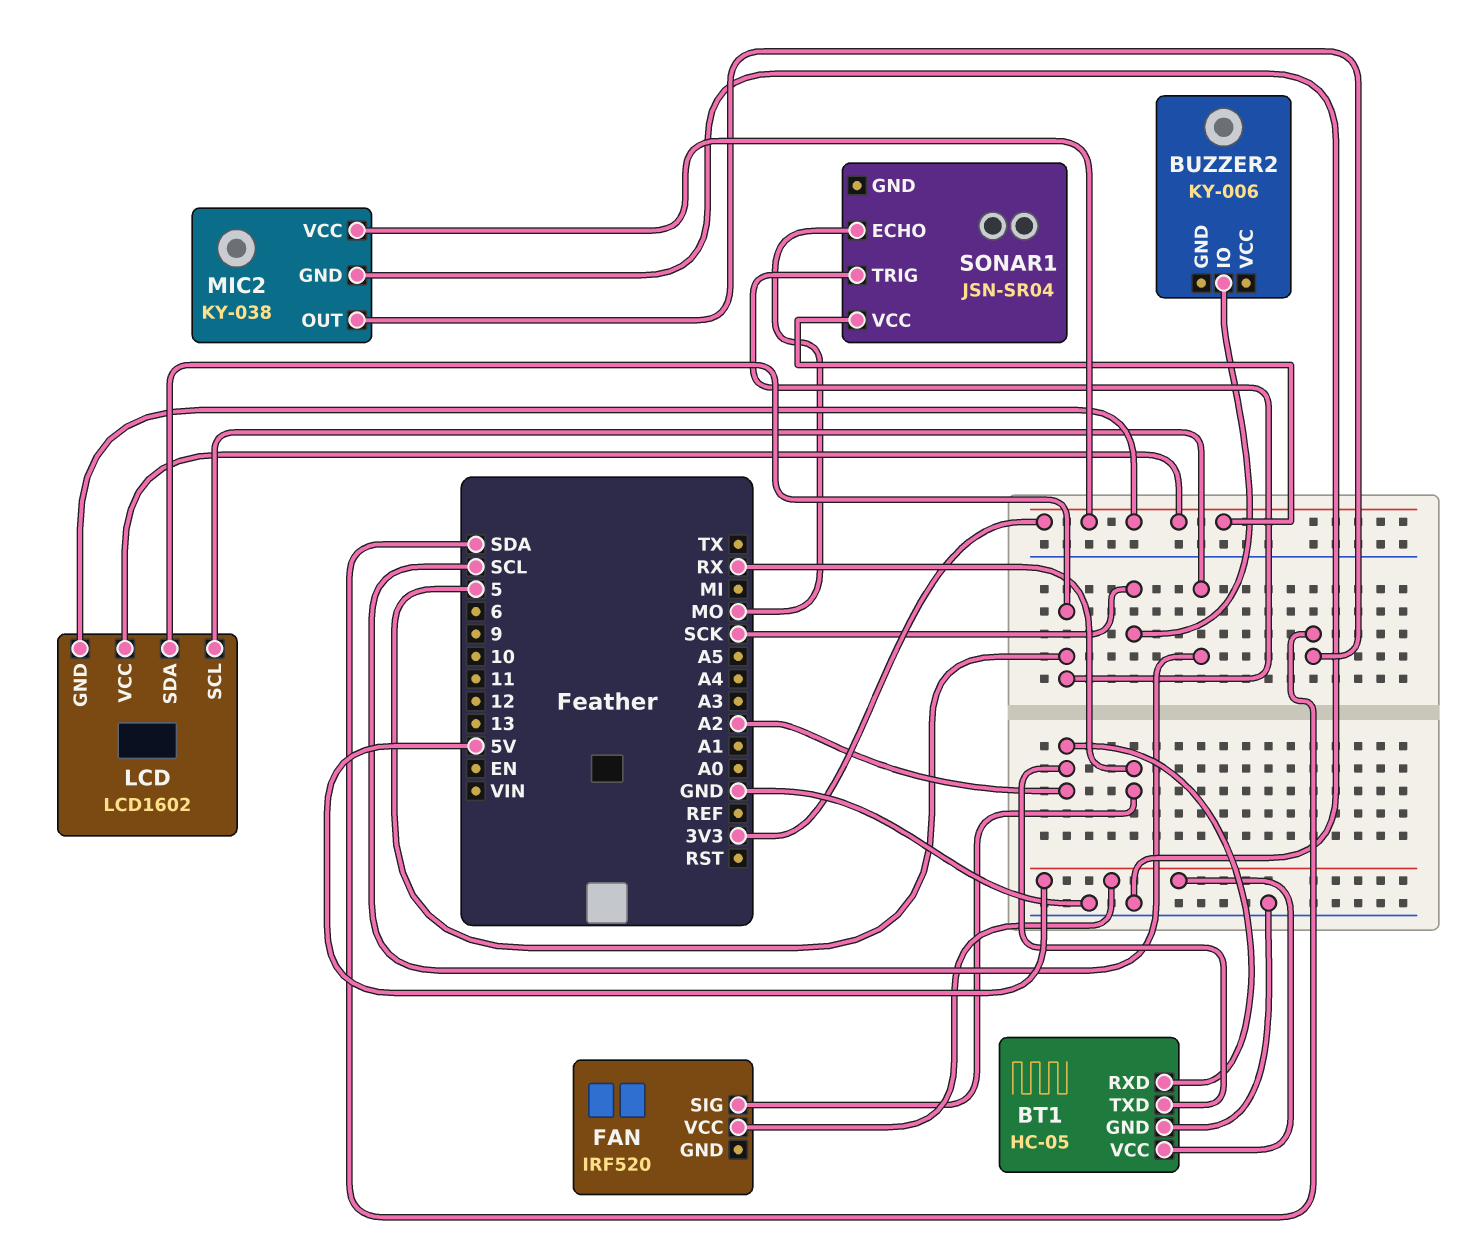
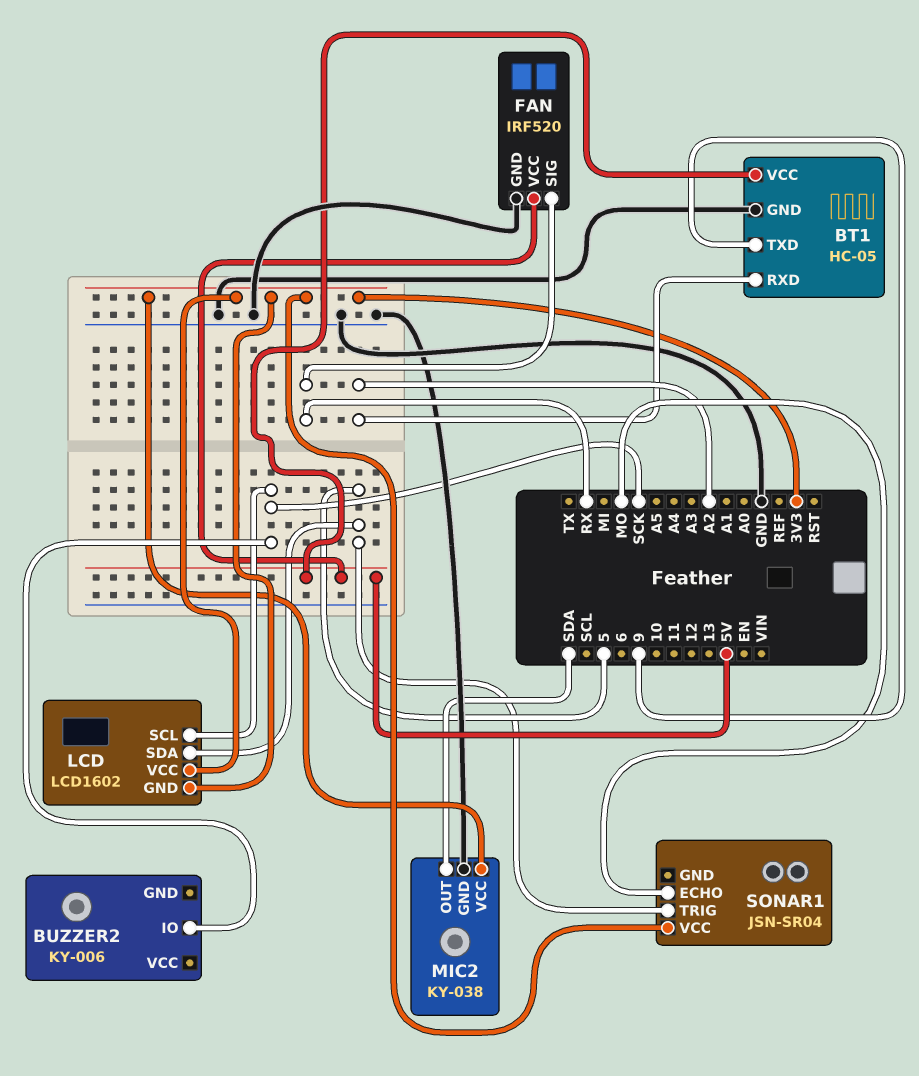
BT1 pin TXD: A2 -> 9
FAN pin GND: none -> GND
LCD pin SCL: SCL -> SCK

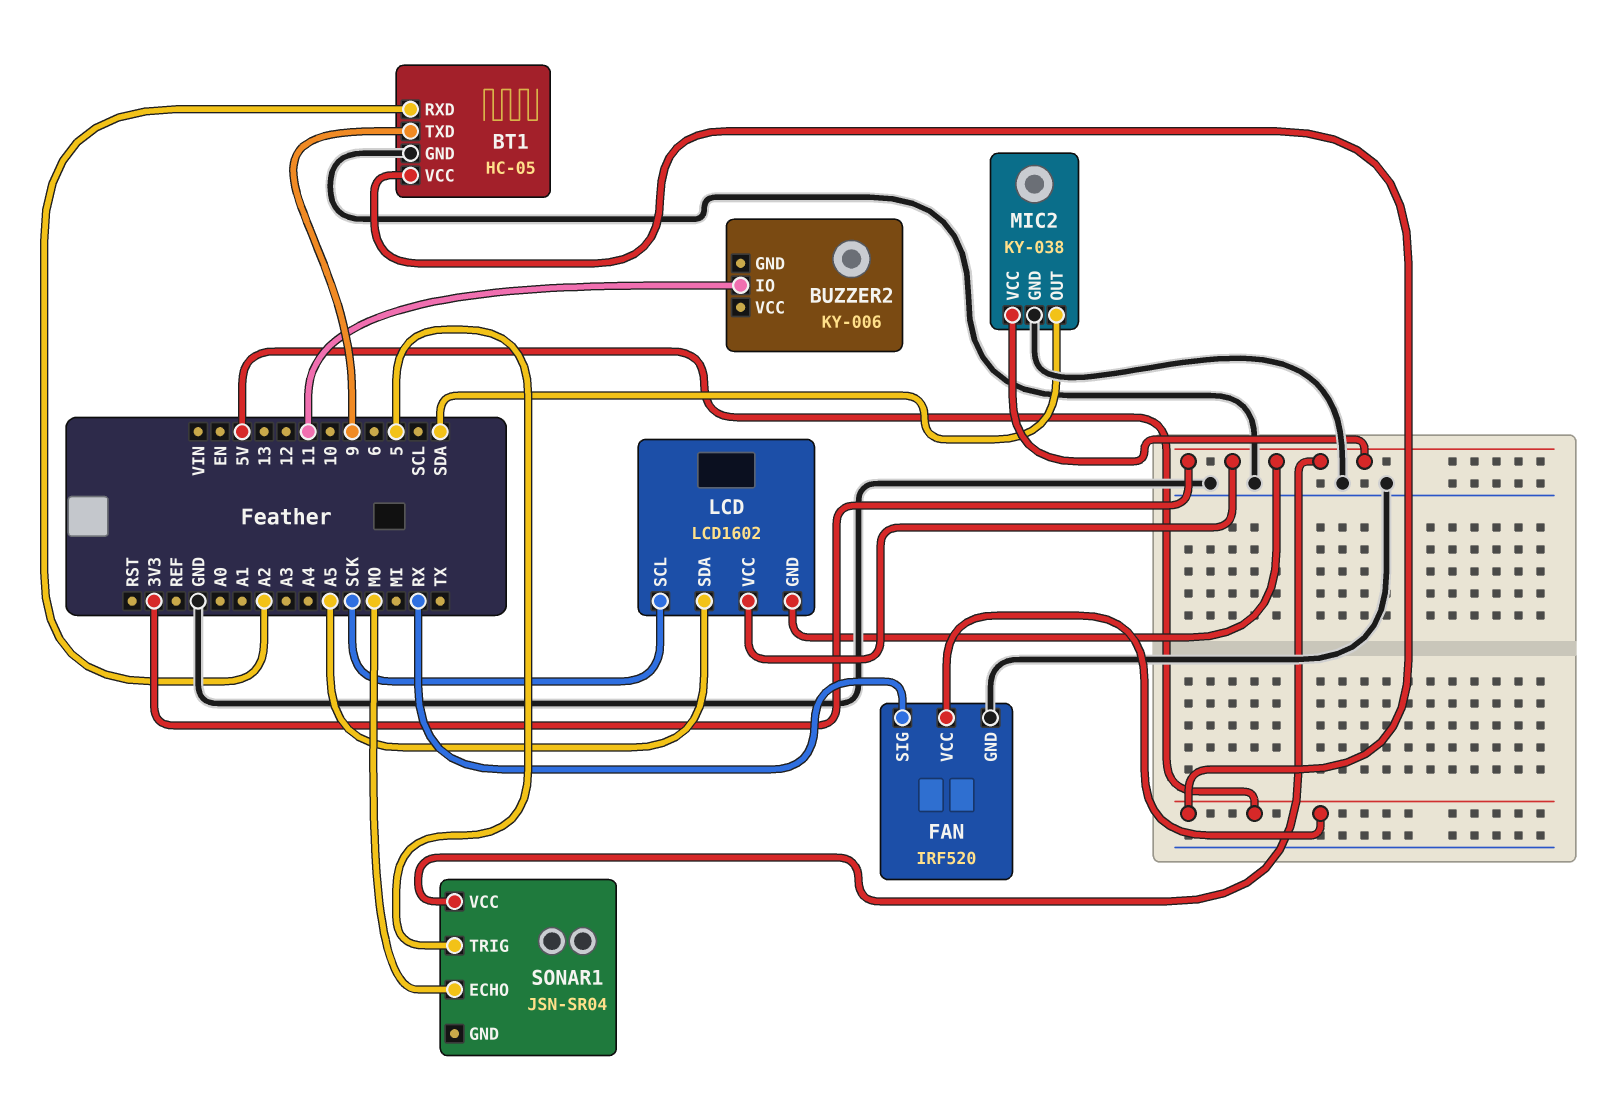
BUZZER2 pin IO: SCK -> 11
LCD pin SDA: 5 -> A5

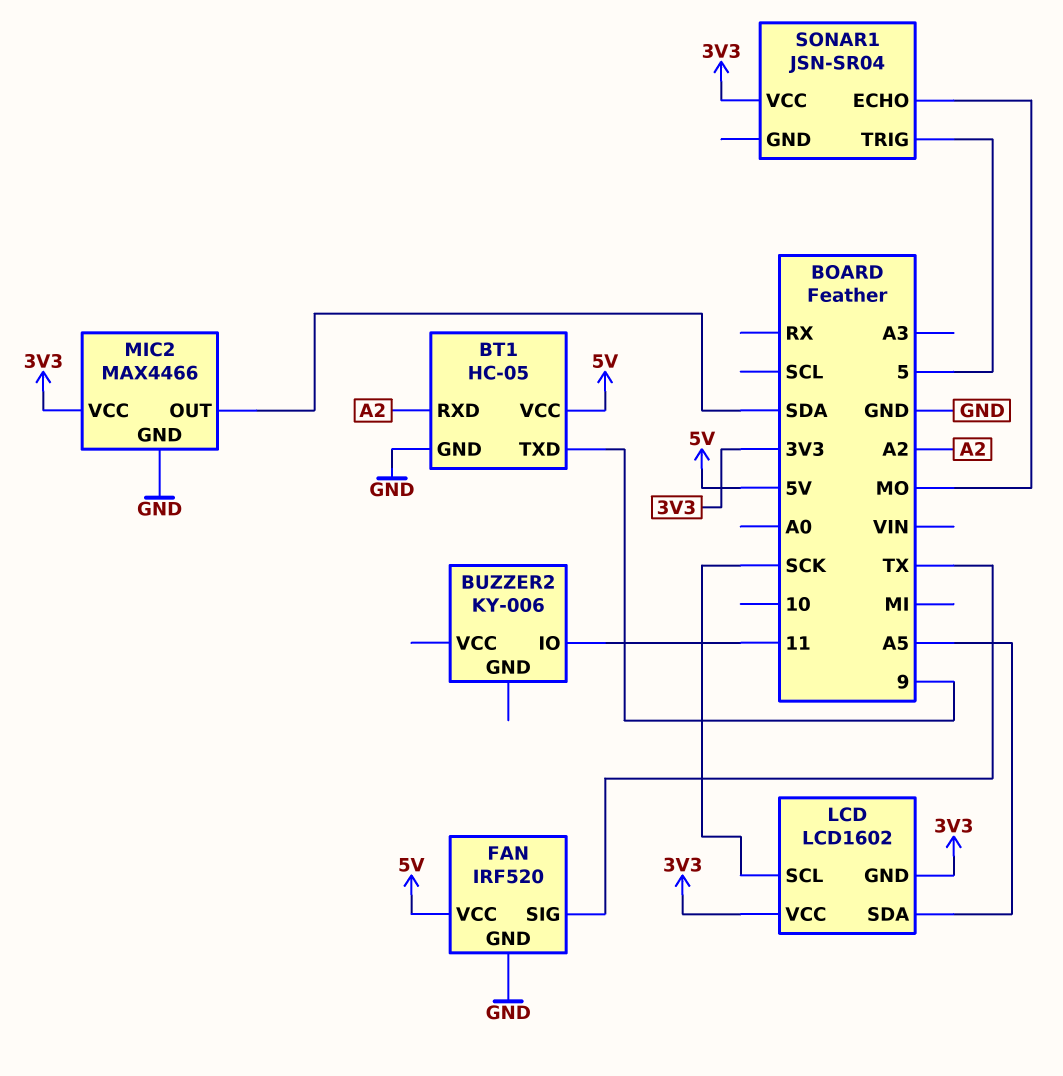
FAN pin SIG: RX -> TX
MIC2: KY-038 -> MAX4466

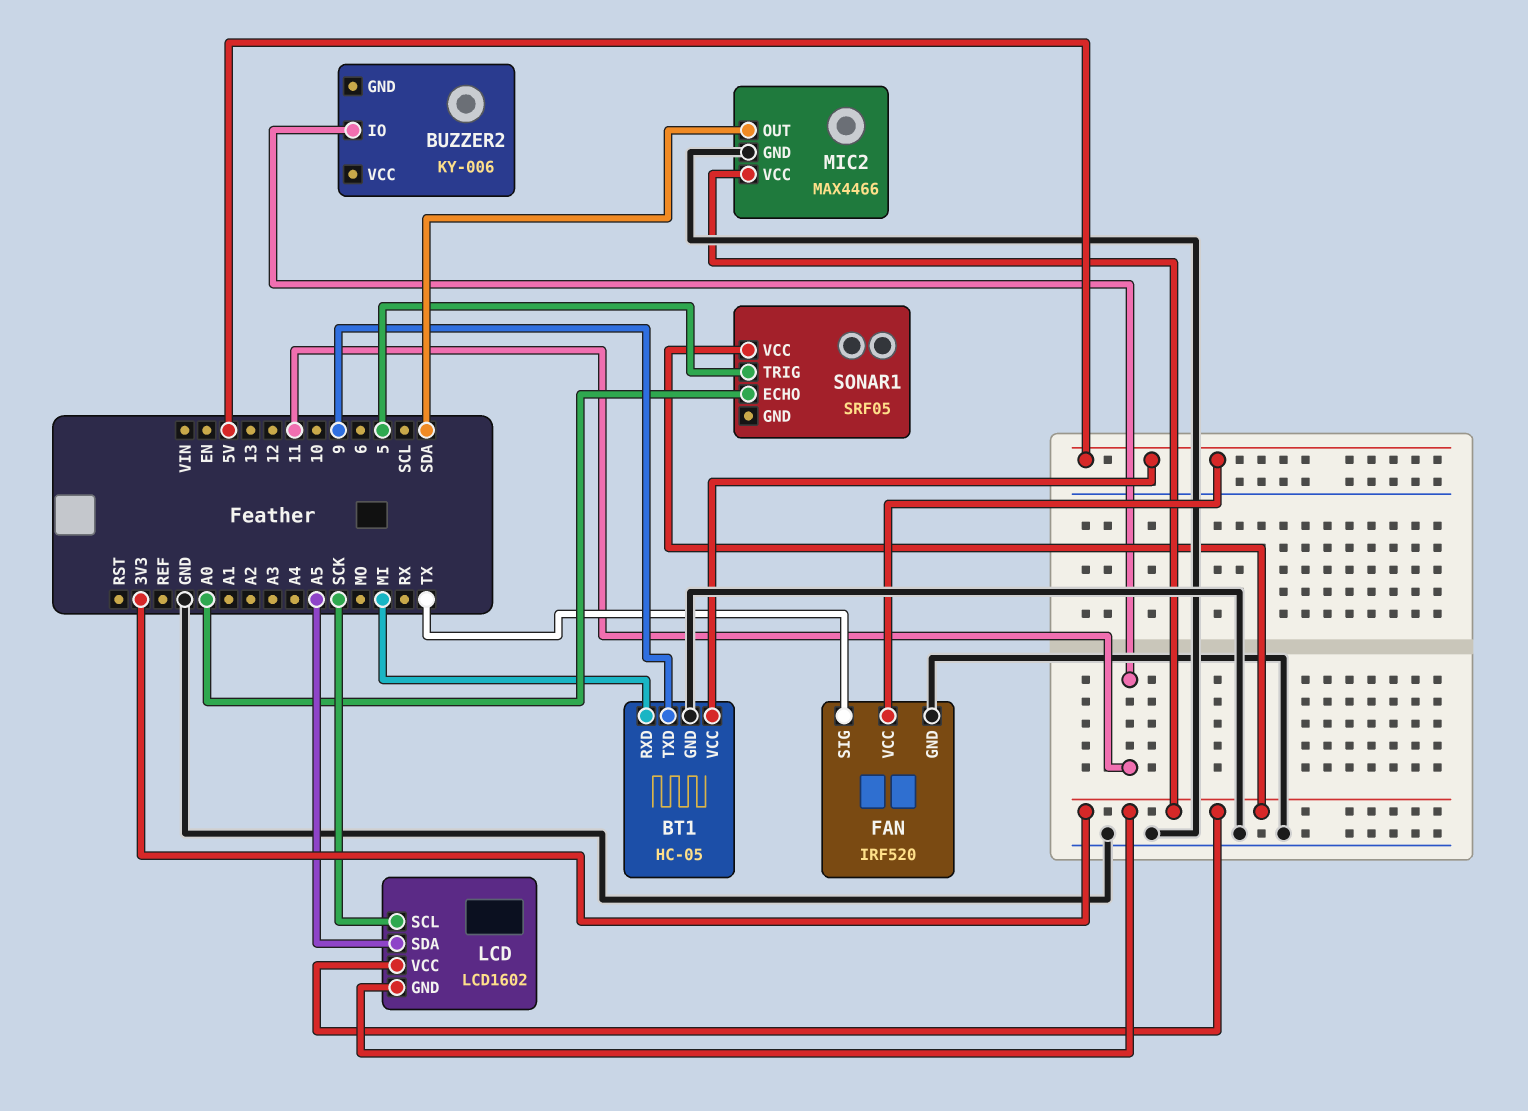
BT1 pin RXD: A2 -> MI
SONAR1: JSN-SR04 -> SRF05
SONAR1 pin ECHO: MO -> A0

